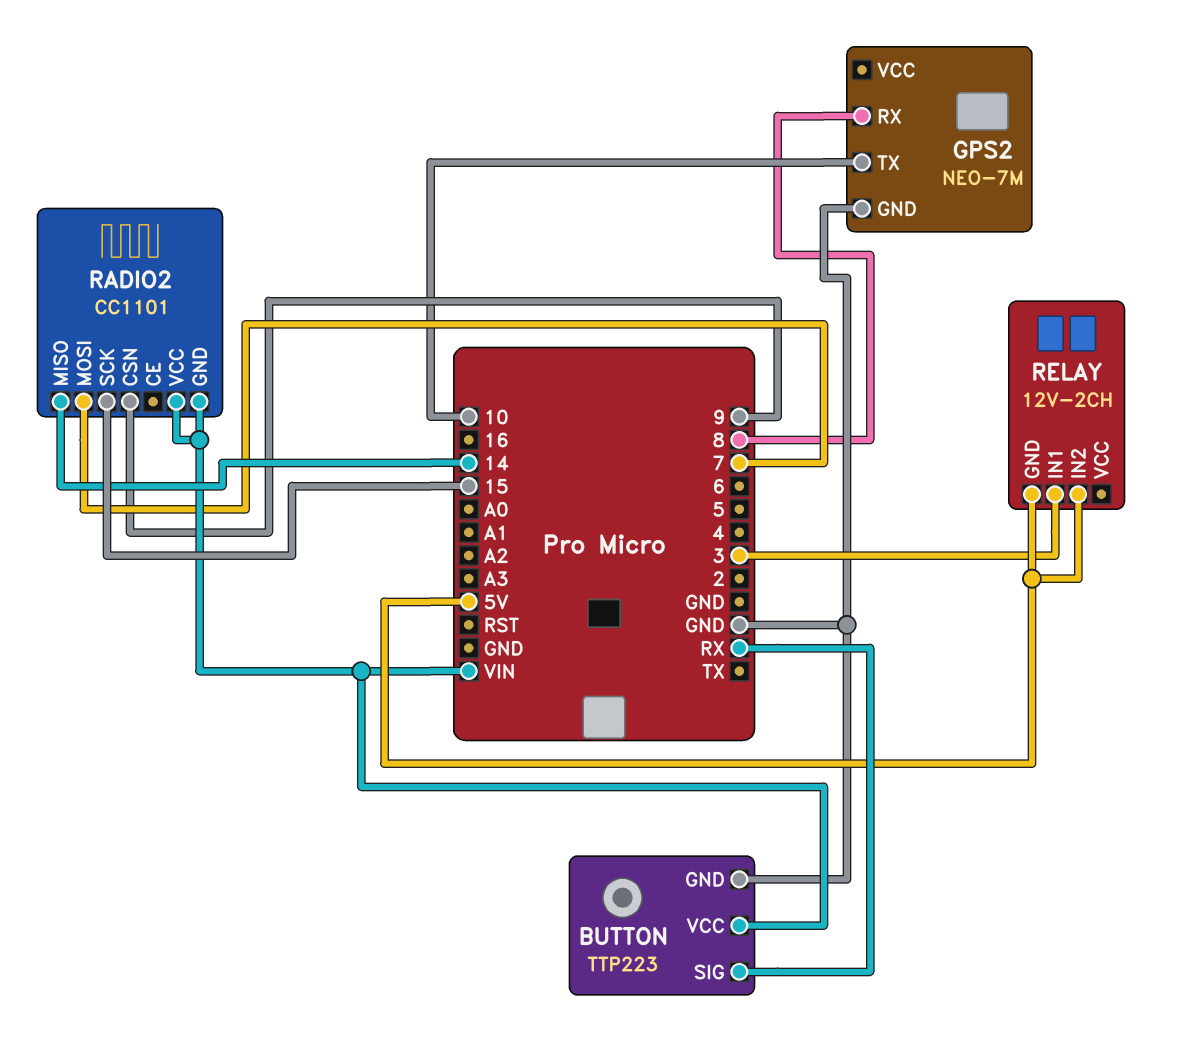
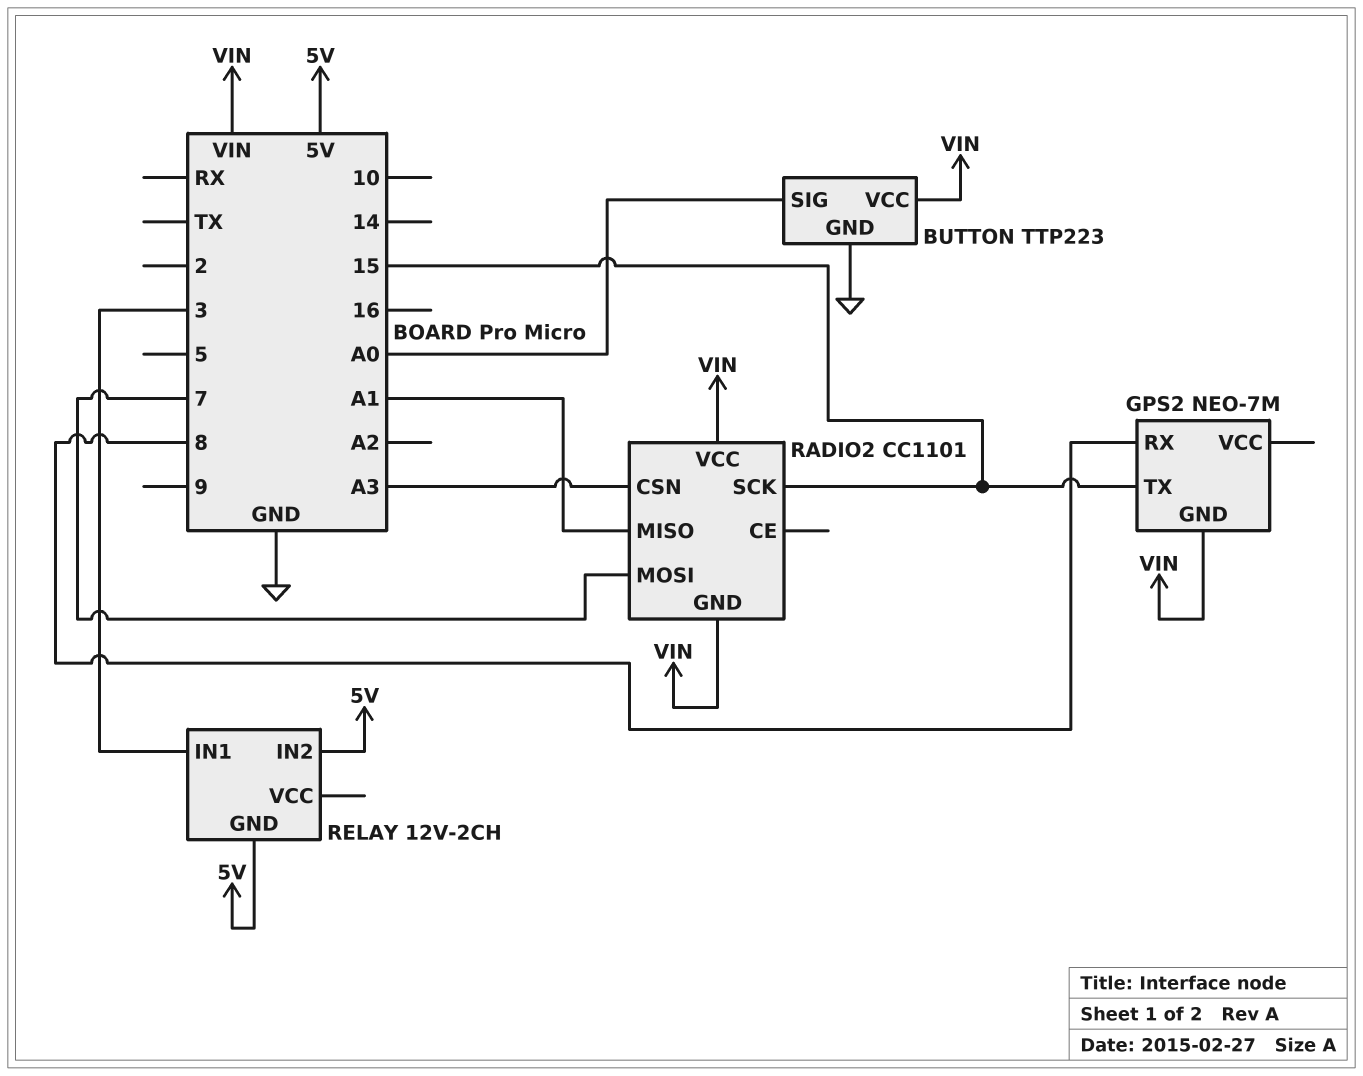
BUTTON pin SIG: RX -> A0
GPS2 pin GND: GND -> VIN
GPS2 pin TX: 10 -> 15
RADIO2 pin CSN: 9 -> A3
RADIO2 pin MISO: 14 -> A1

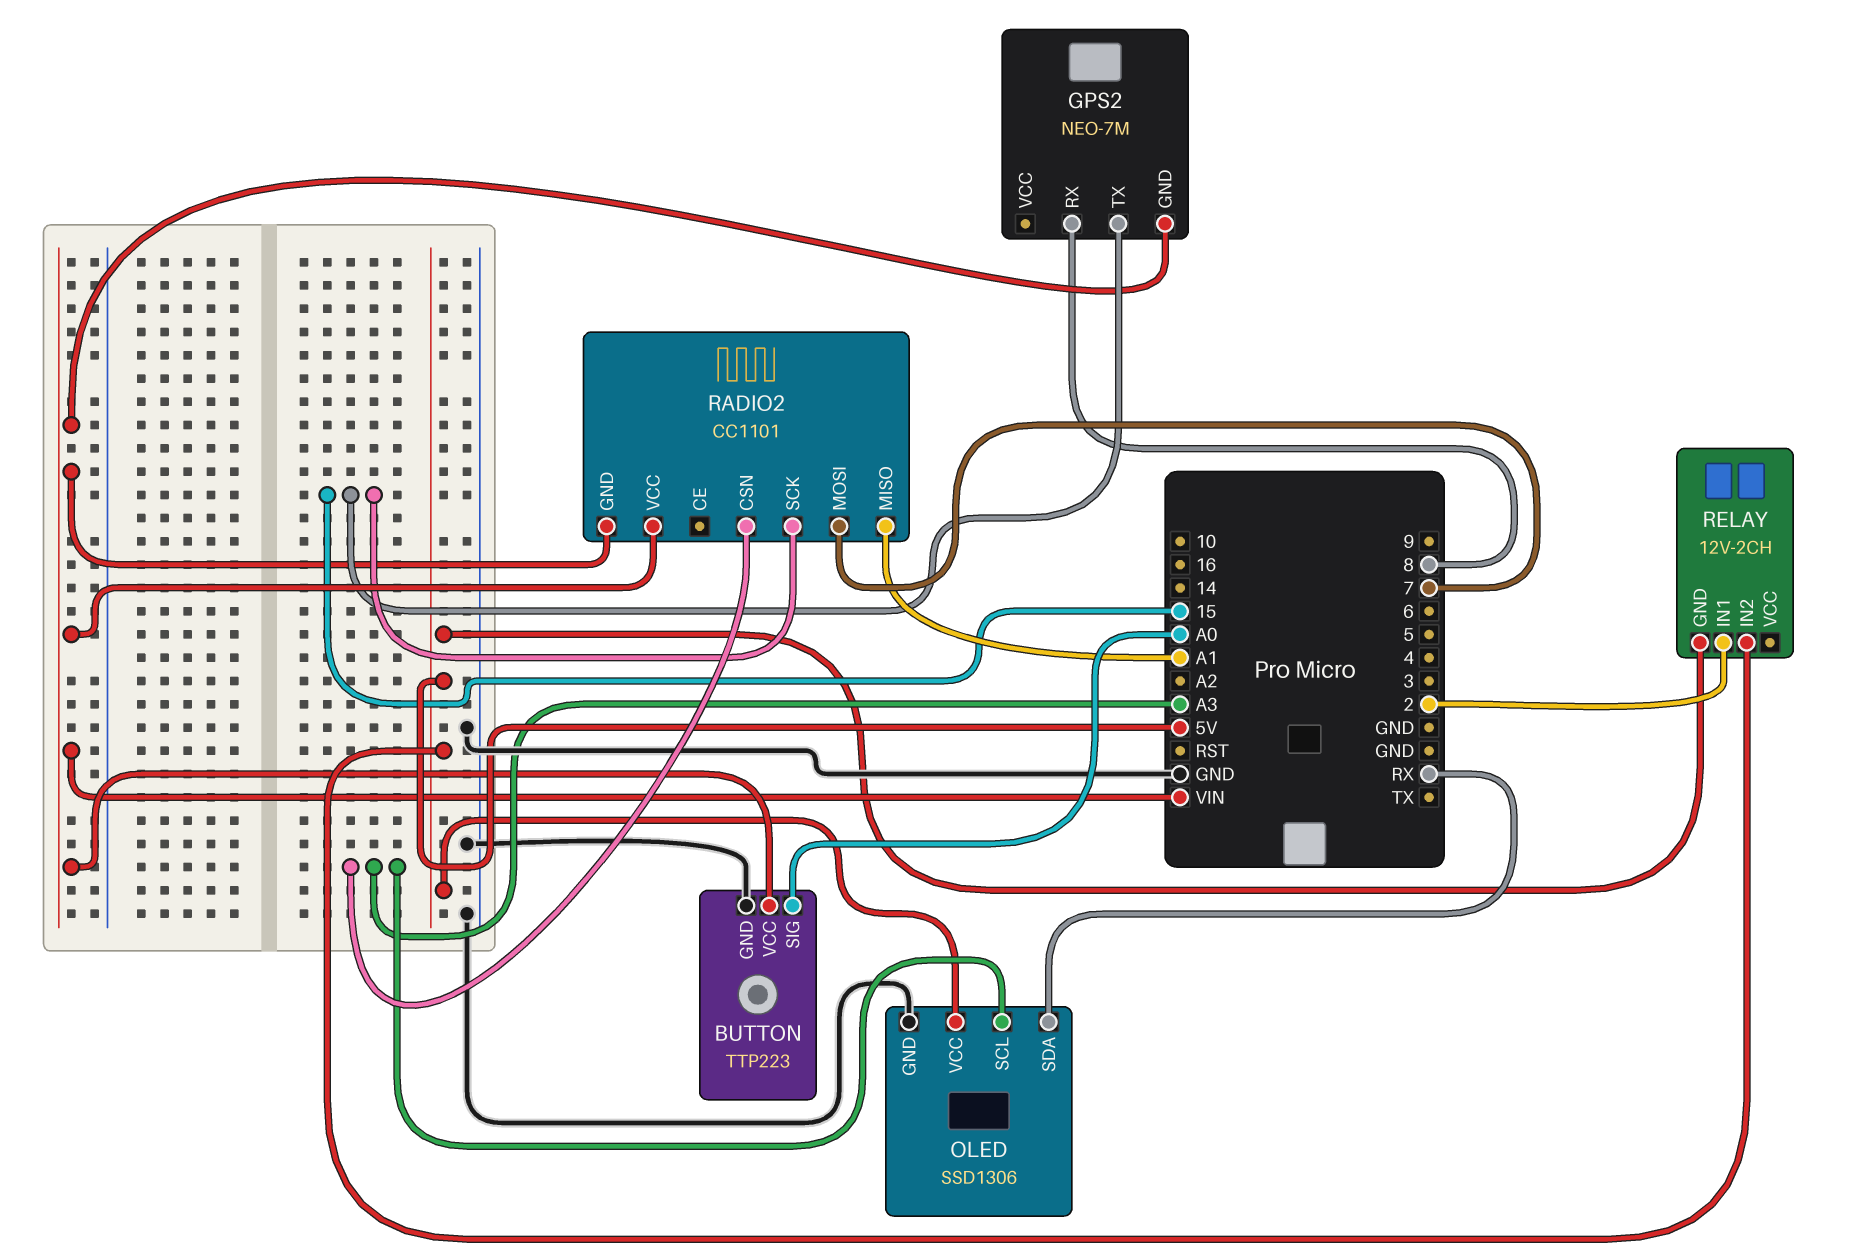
OLED: none -> SSD1306
OLED pin GND: none -> GND
OLED pin SCL: none -> A3
OLED pin SDA: none -> RX
OLED pin VCC: none -> 5V
RELAY pin IN1: 3 -> 2

